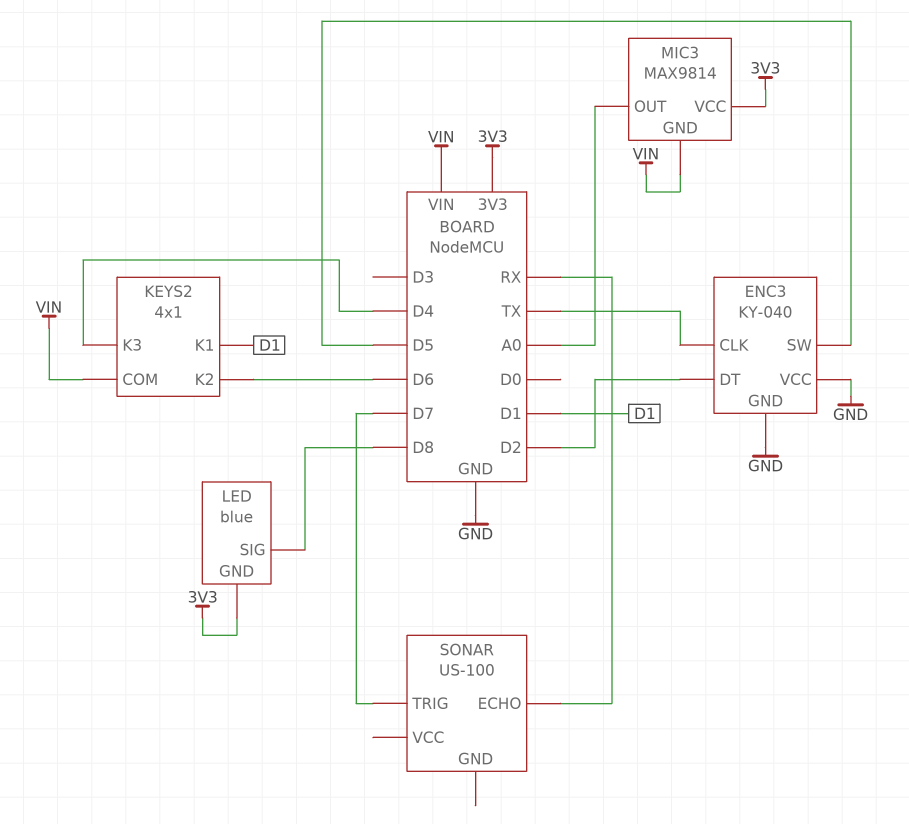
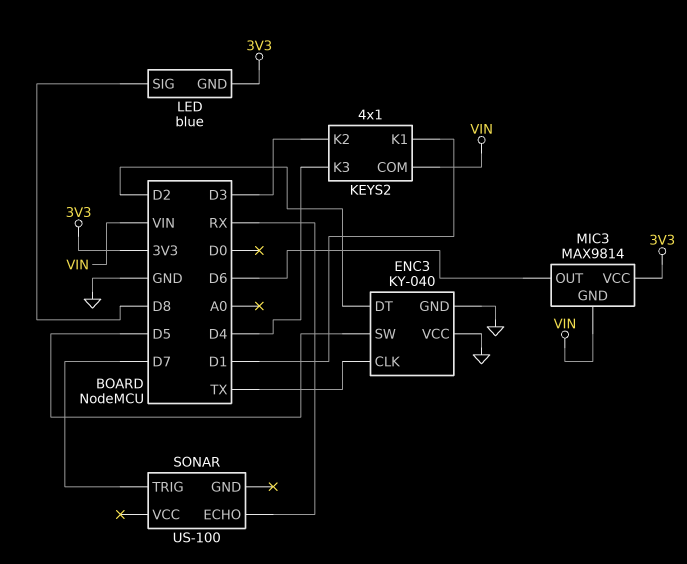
KEYS2 pin K2: D6 -> D3
MIC3 pin OUT: A0 -> D6

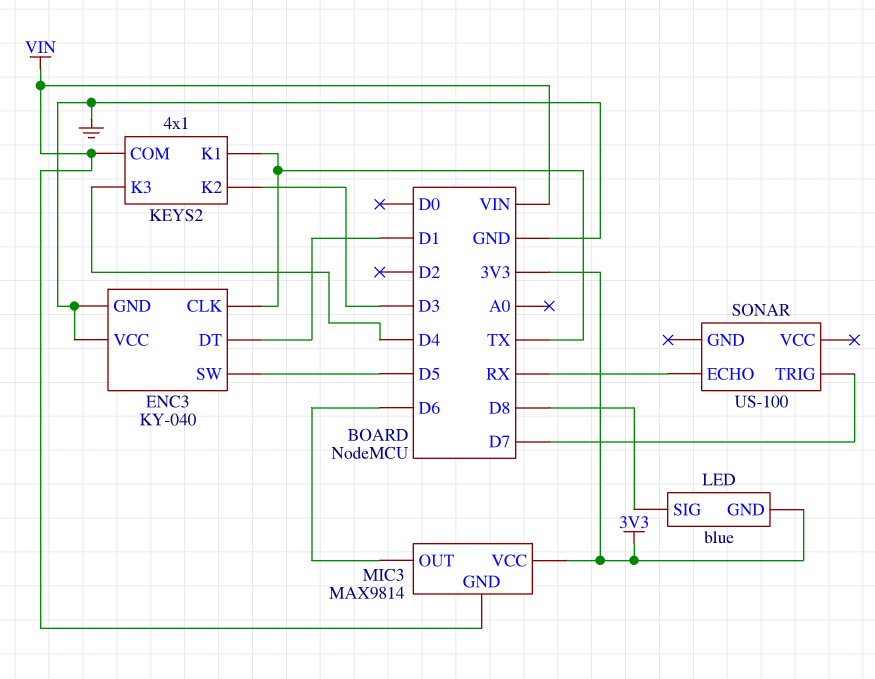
ENC3 pin DT: D2 -> D1
KEYS2 pin K1: D1 -> TX

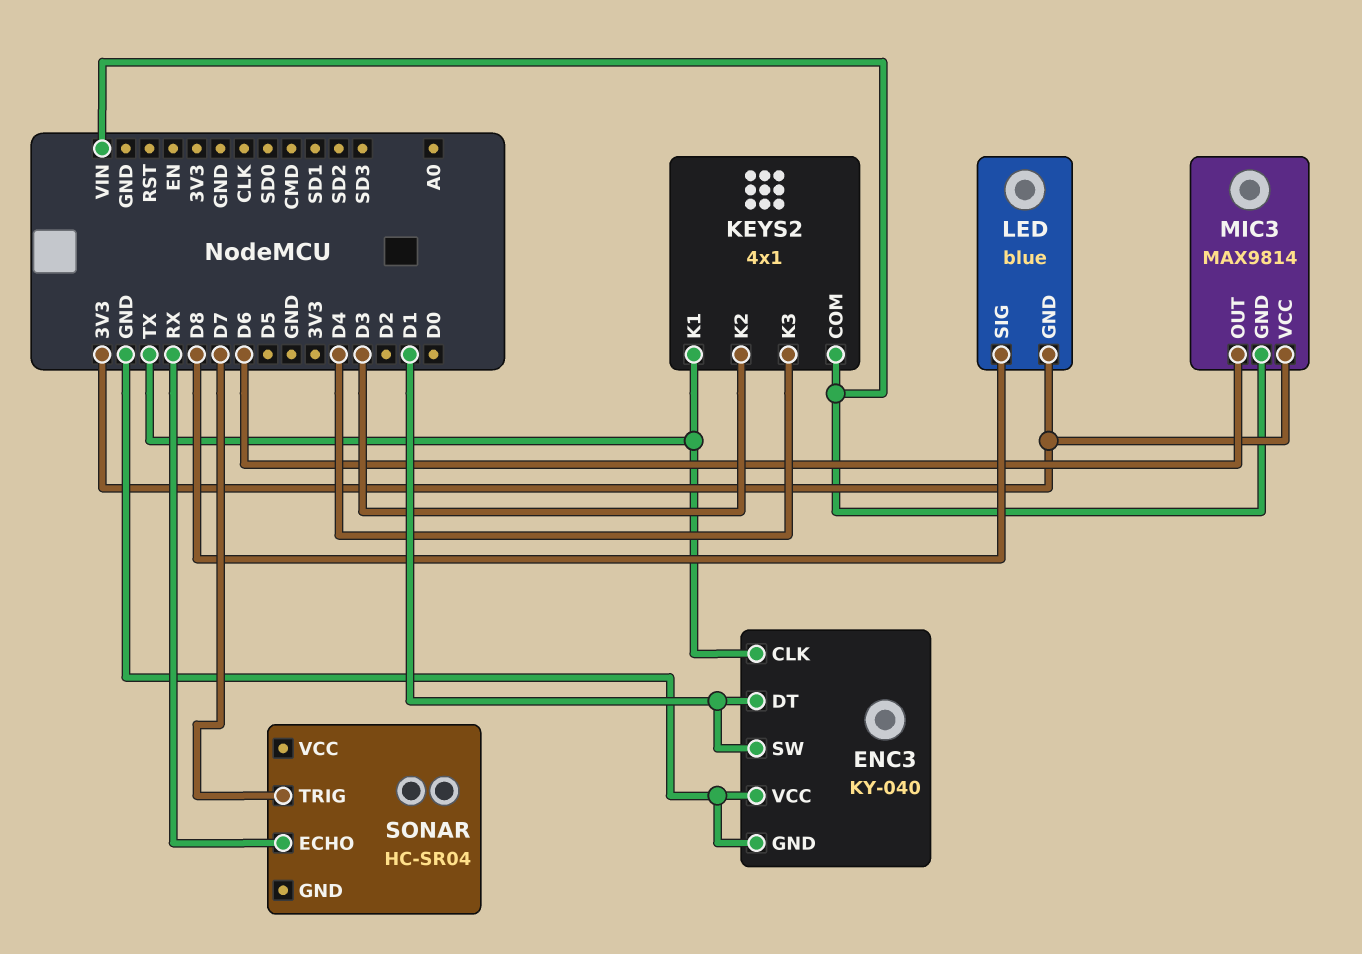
ENC3 pin SW: D5 -> D1
SONAR: US-100 -> HC-SR04

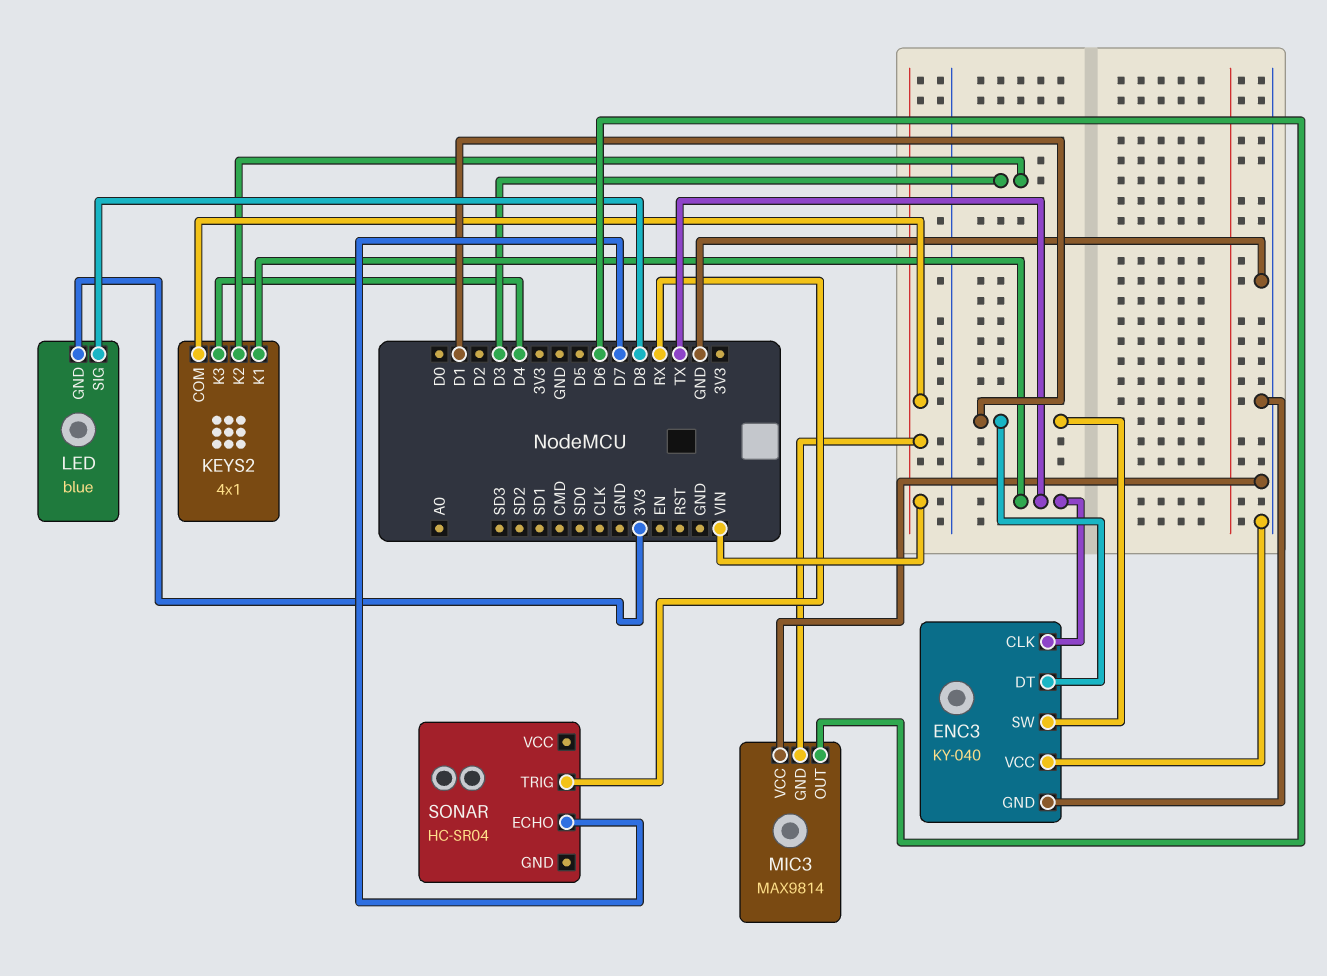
MIC3 pin VCC: 3V3 -> GND
SONAR pin ECHO: RX -> D7
SONAR pin TRIG: D7 -> RX

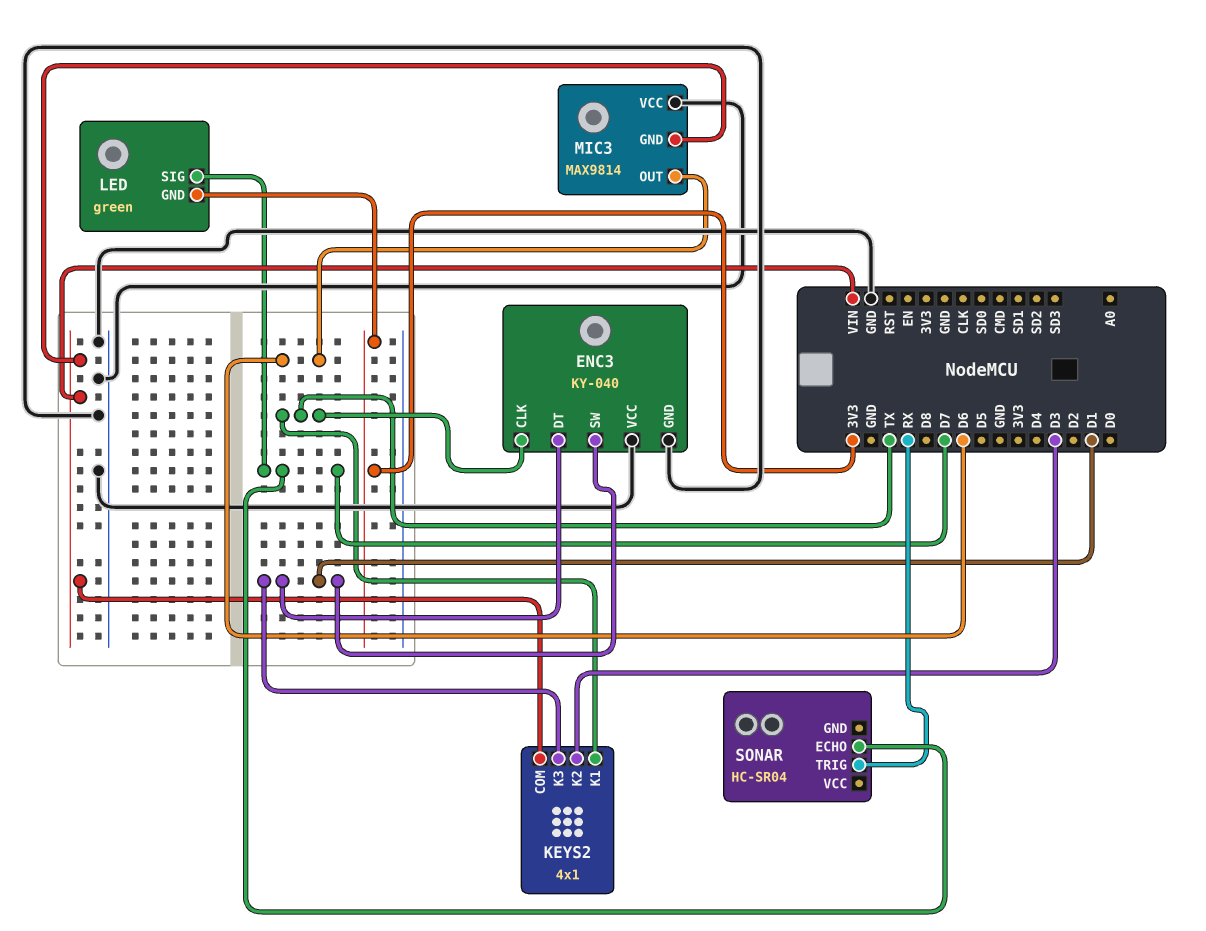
KEYS2 pin K3: D4 -> D1
LED: blue -> green
LED pin SIG: D8 -> D7

